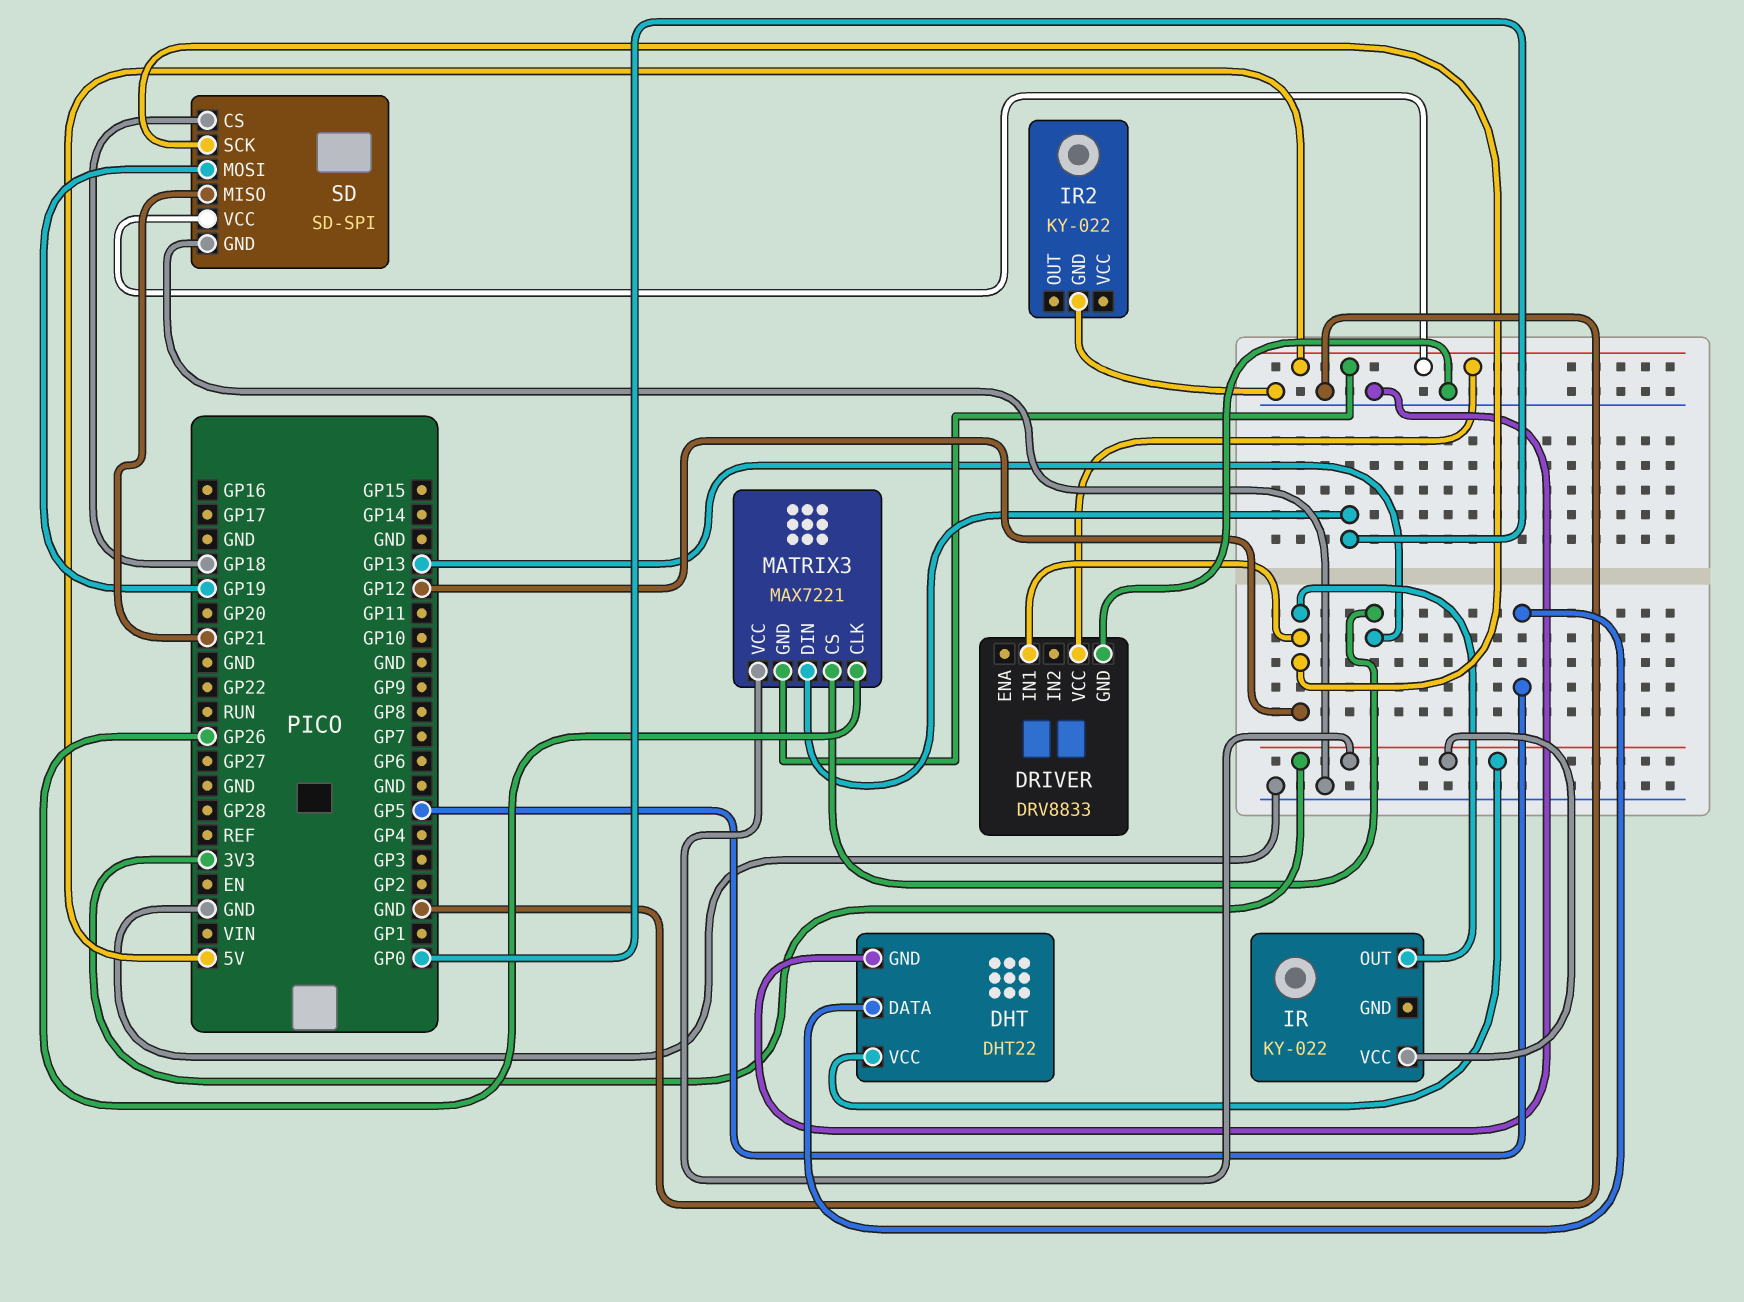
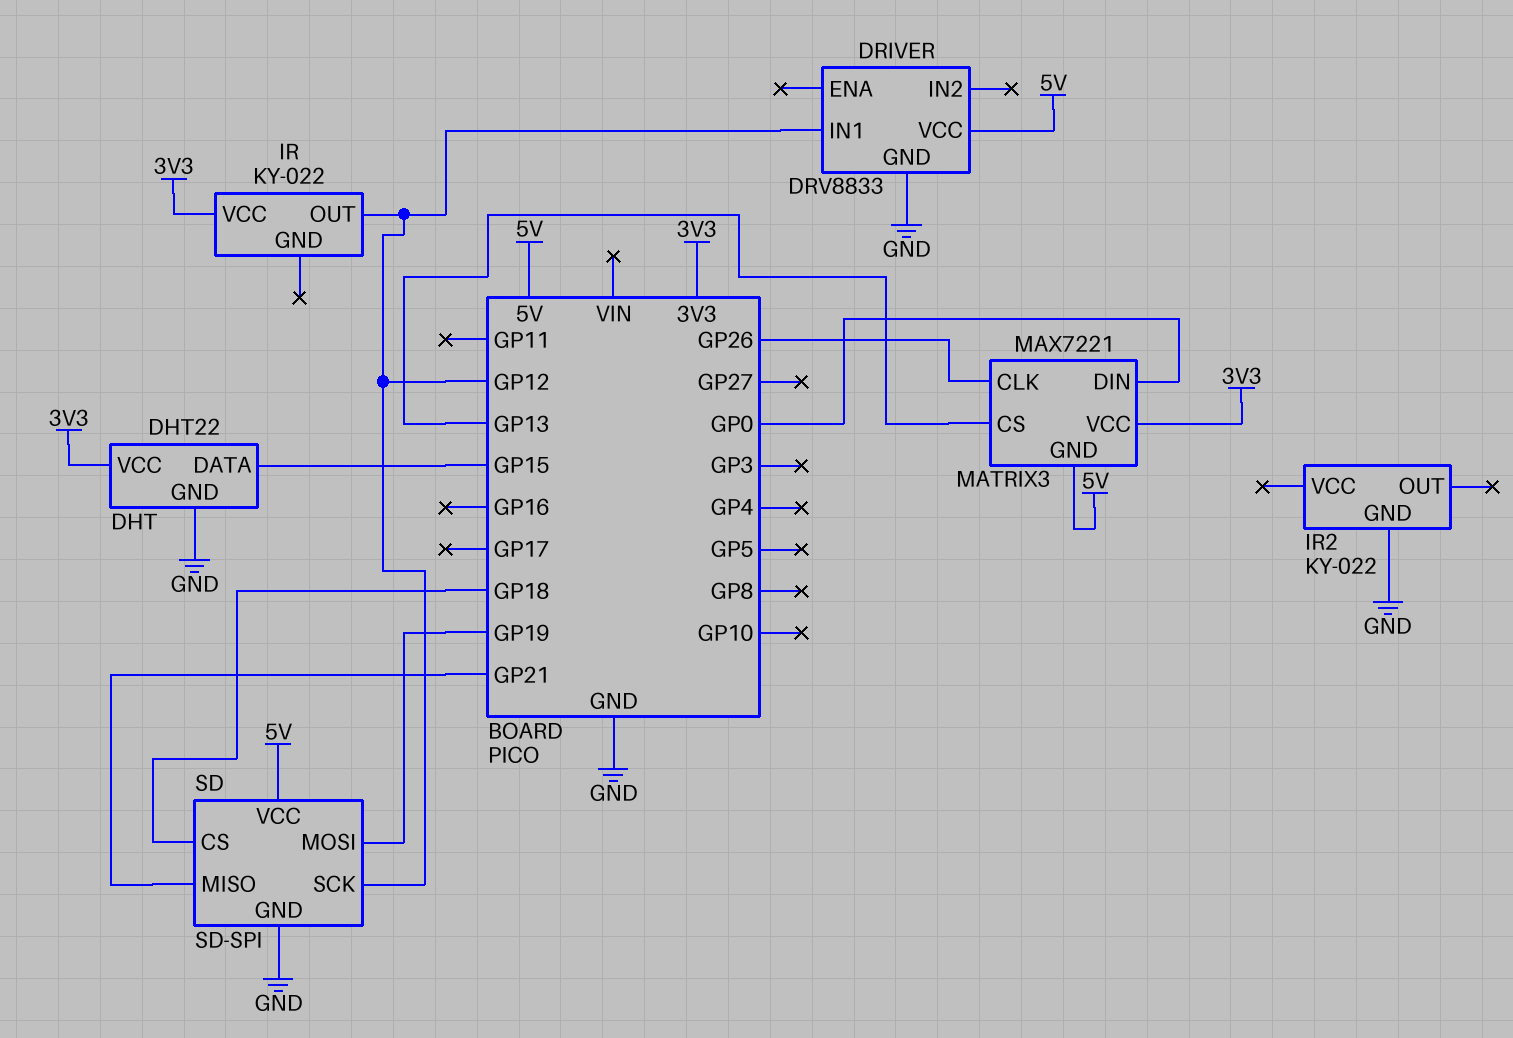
DHT pin DATA: GP5 -> GP15

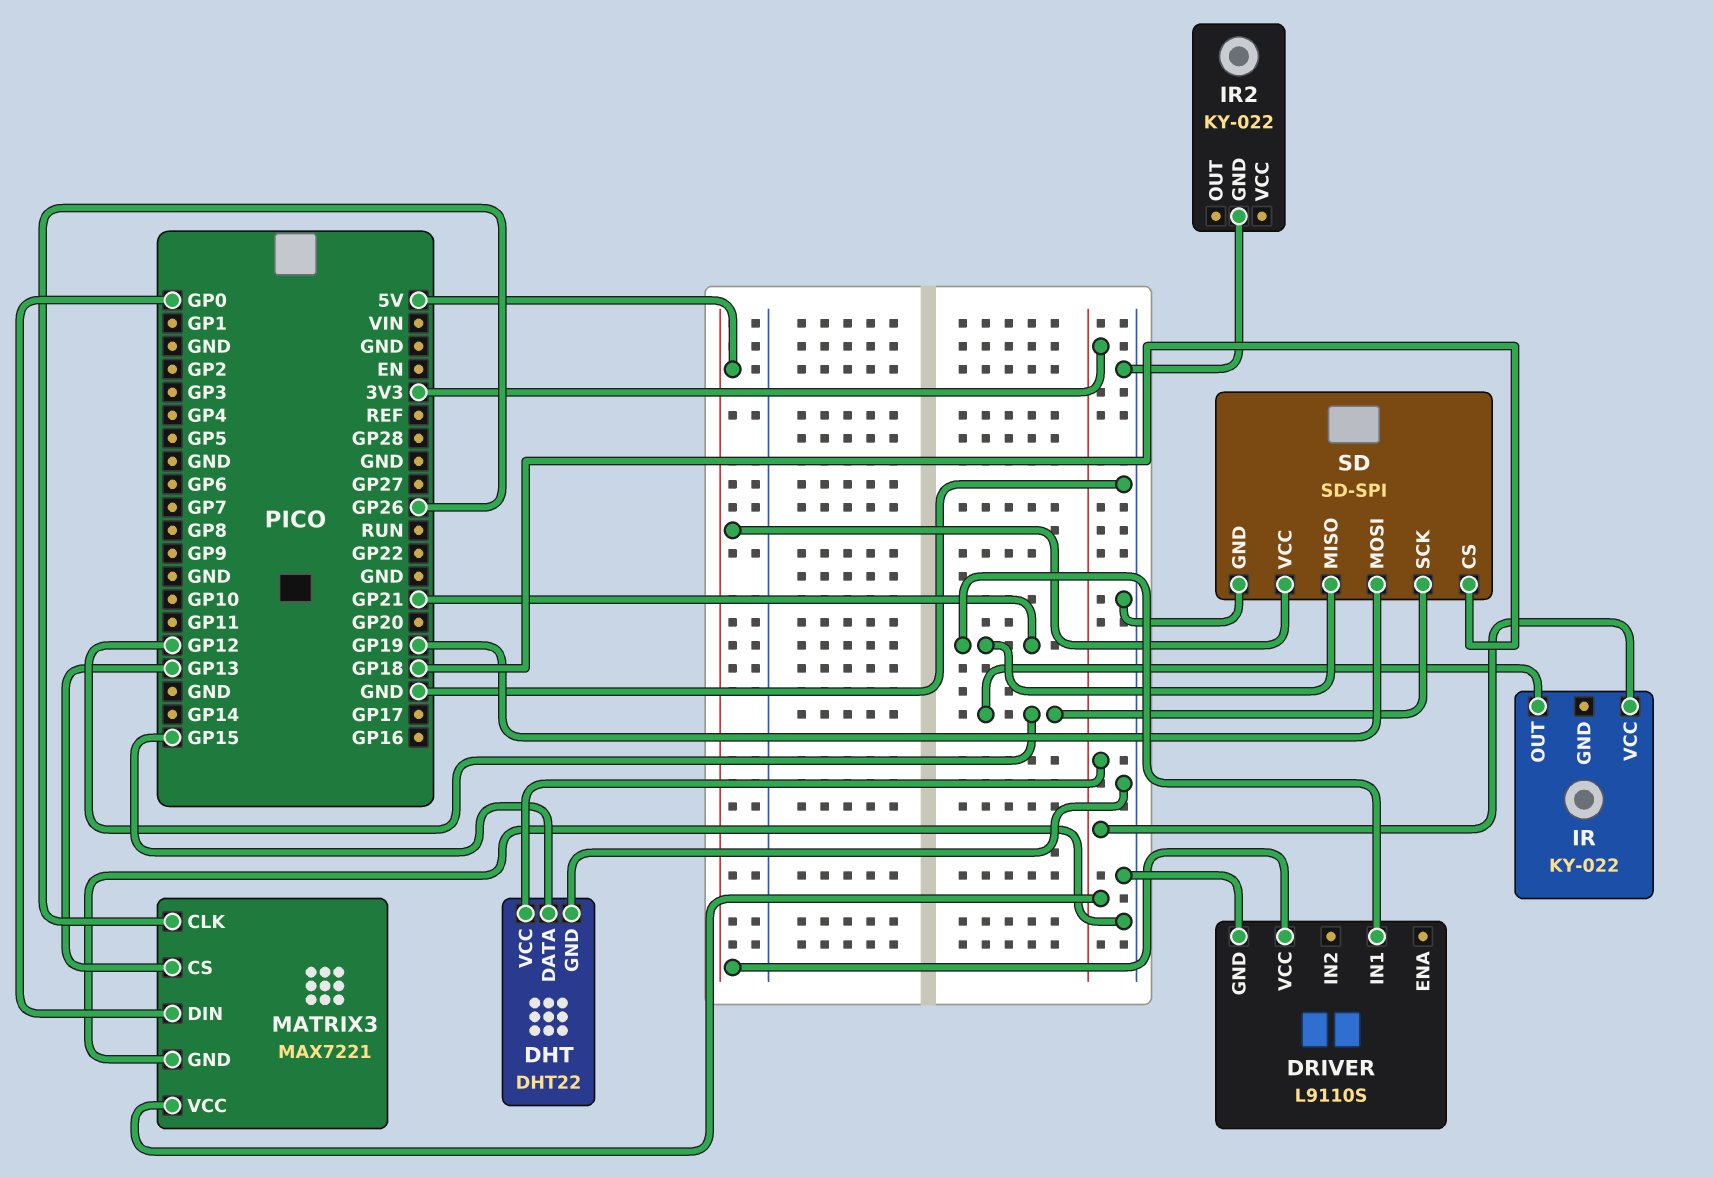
DRIVER: DRV8833 -> L9110S
DRIVER pin IN1: GP12 -> GP21
MATRIX3 pin GND: 5V -> GND

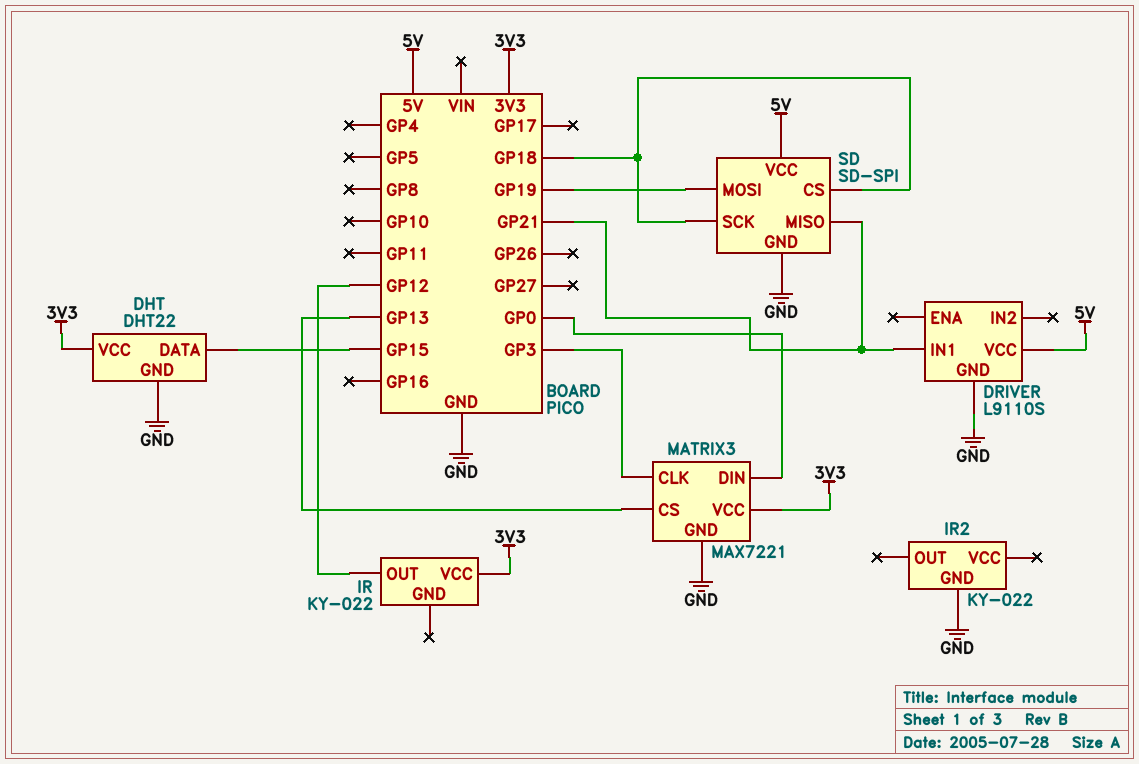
MATRIX3 pin CLK: GP26 -> GP3
SD pin SCK: GP12 -> GP18

